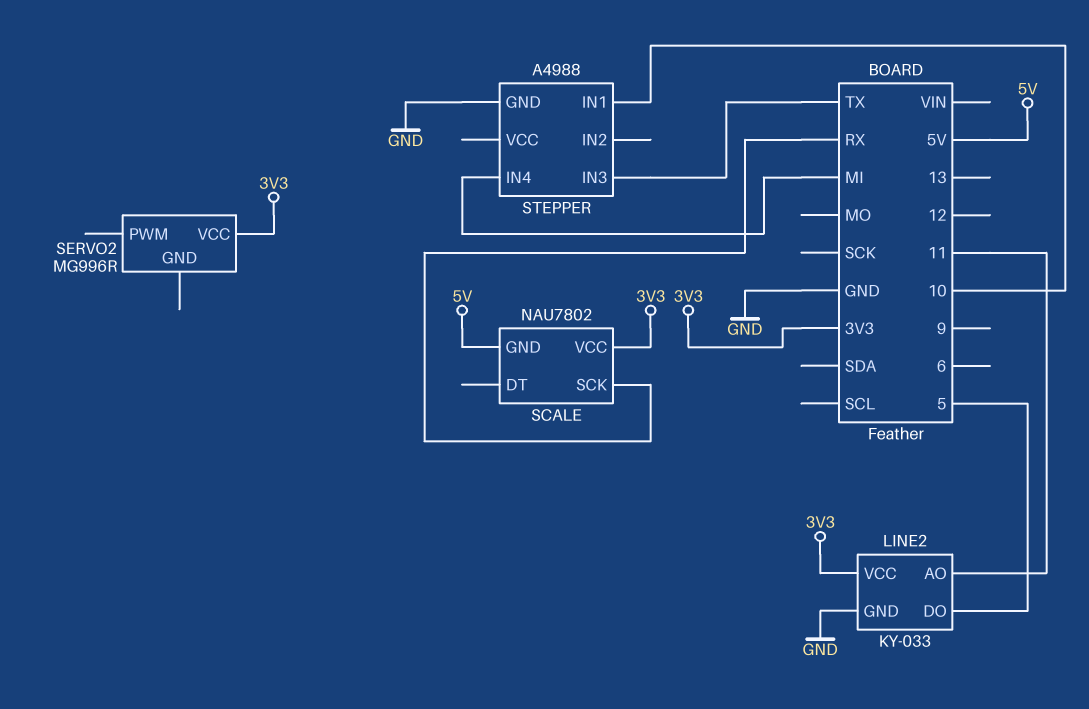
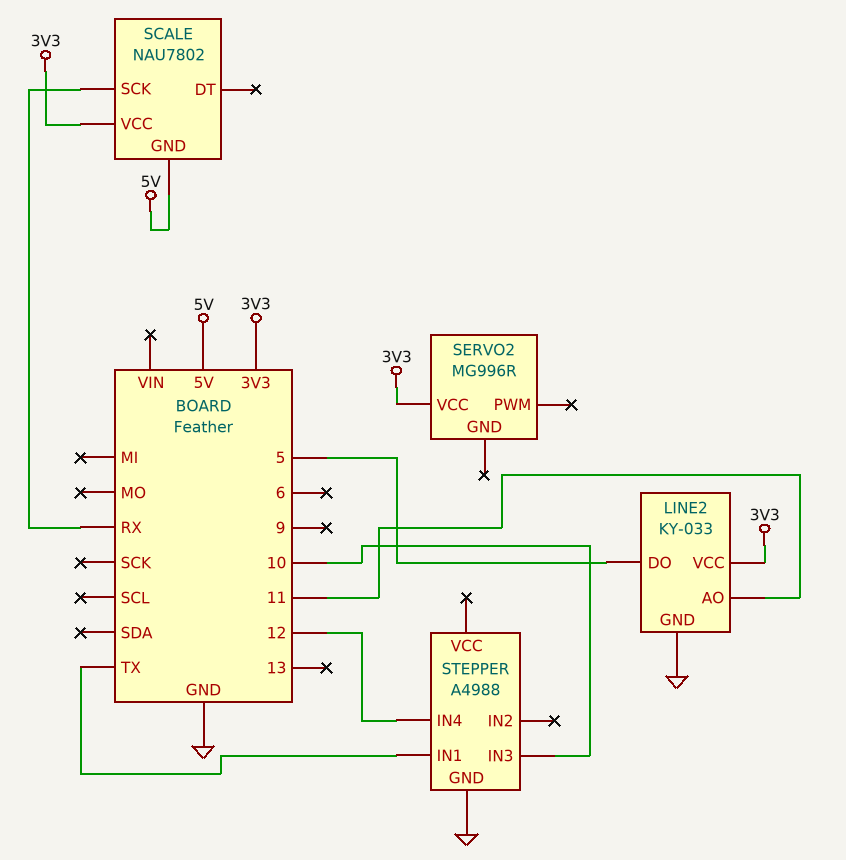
STEPPER pin IN1: 10 -> TX
STEPPER pin IN3: TX -> 10
STEPPER pin IN4: MI -> 12

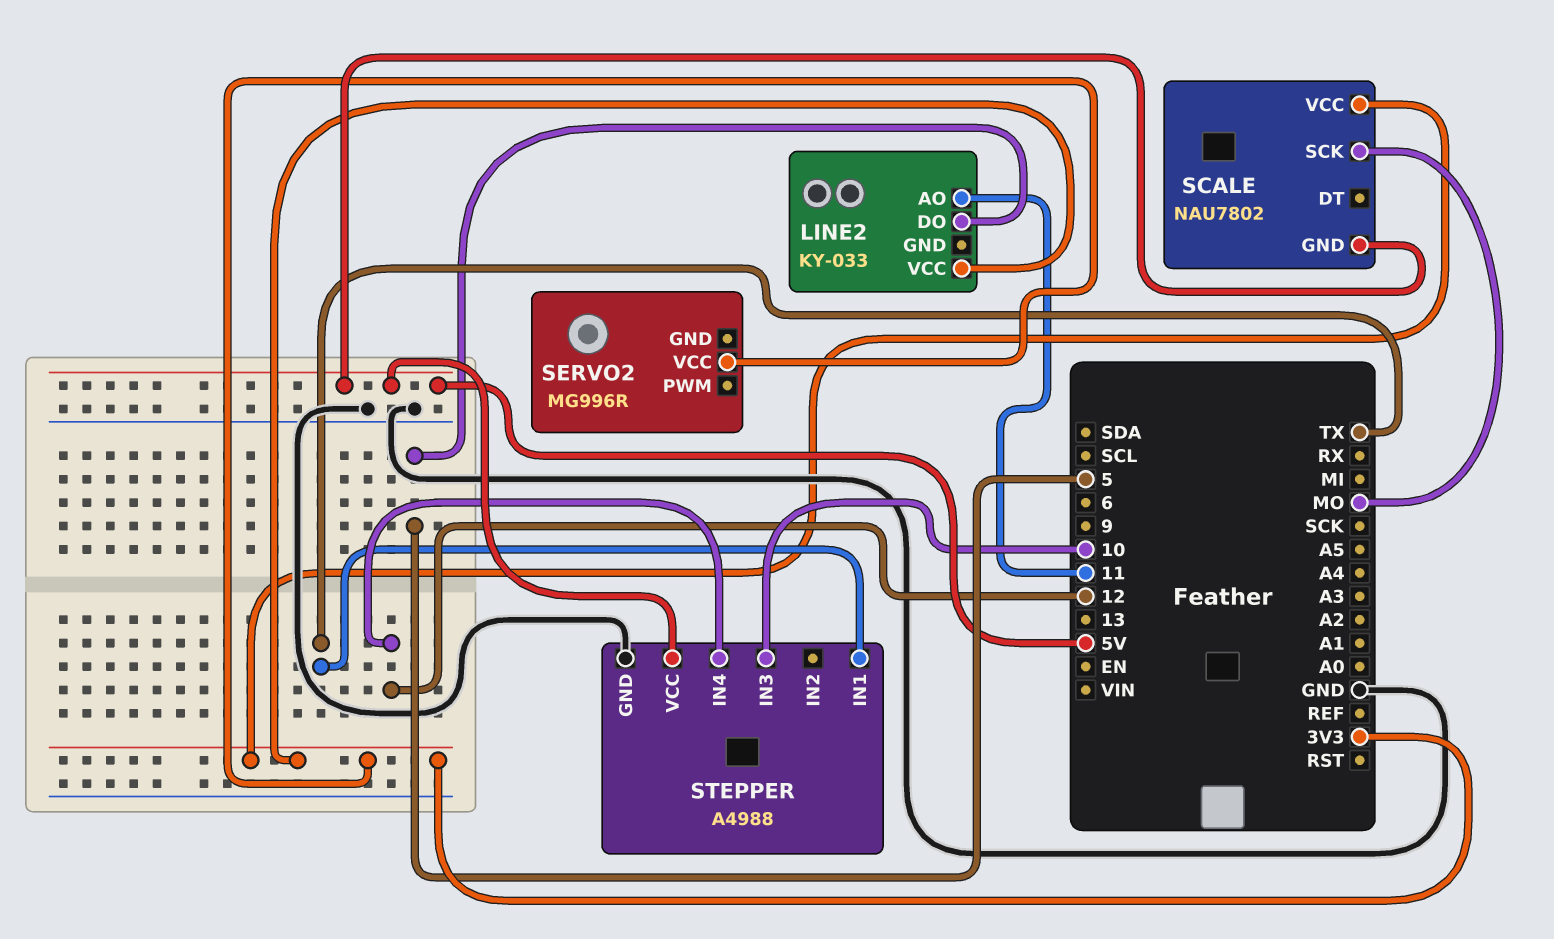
LINE2 pin GND: GND -> none
SCALE pin SCK: RX -> MO
STEPPER pin VCC: none -> 5V

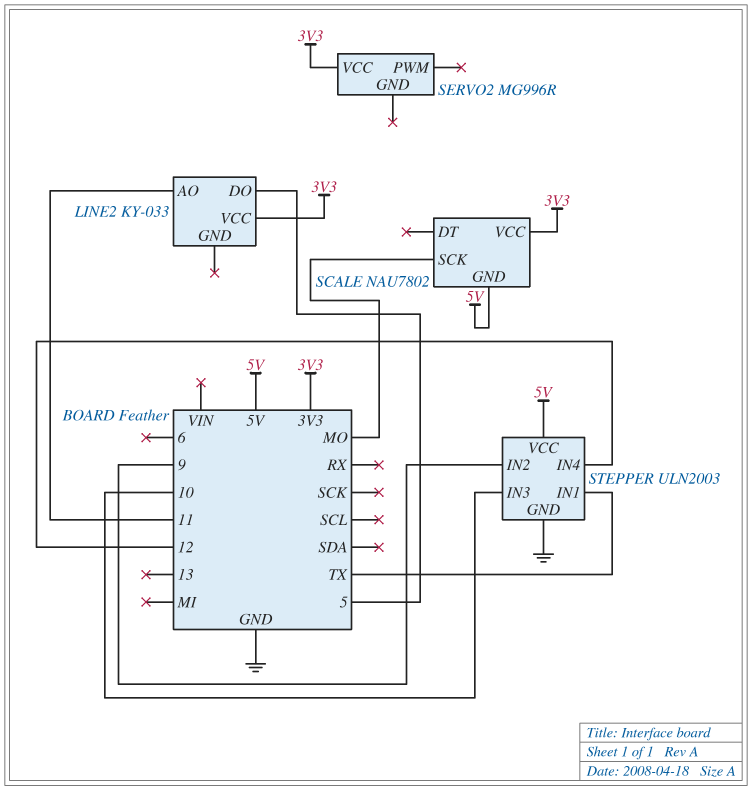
STEPPER: A4988 -> ULN2003
STEPPER pin IN2: none -> 9

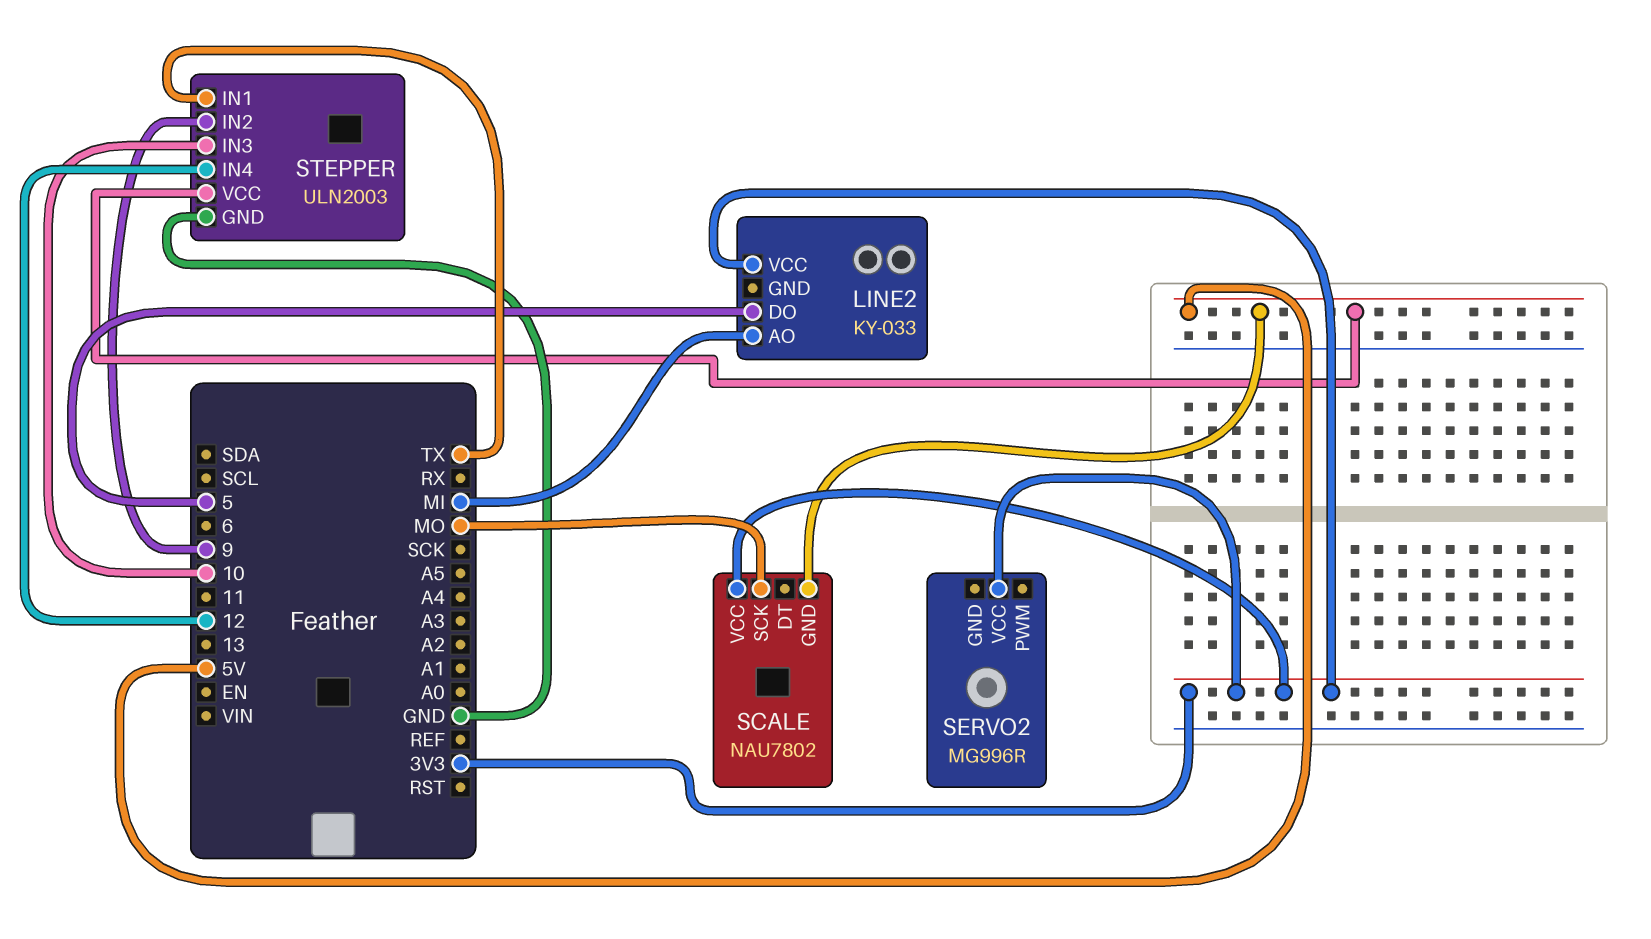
LINE2 pin AO: 11 -> MI

